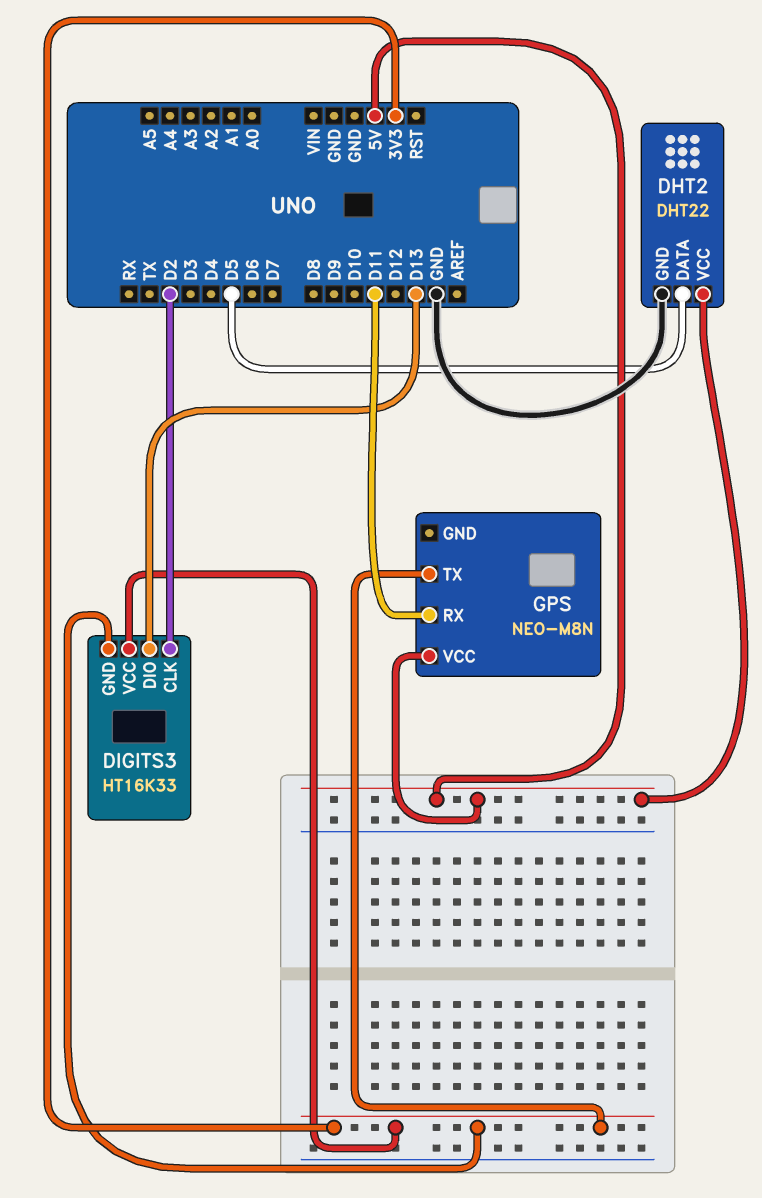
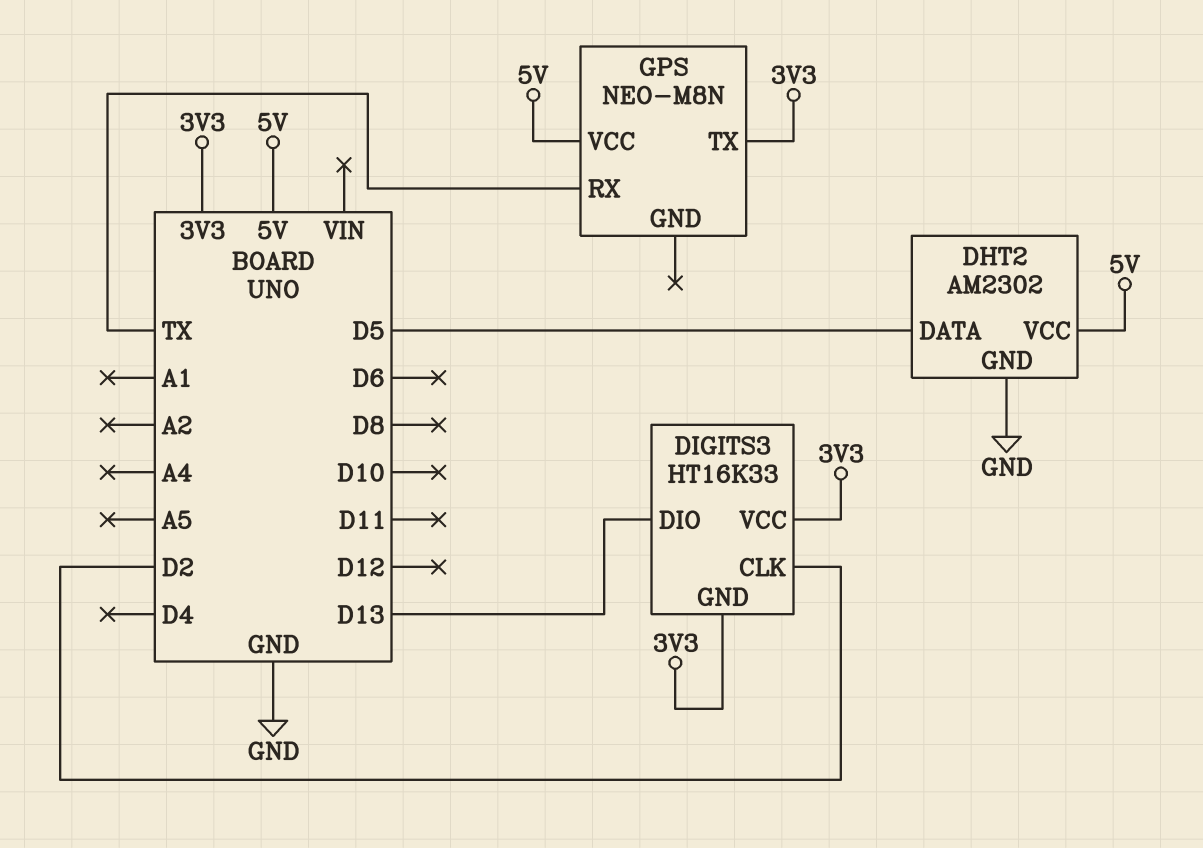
DHT2: DHT22 -> AM2302
GPS pin RX: D11 -> TX

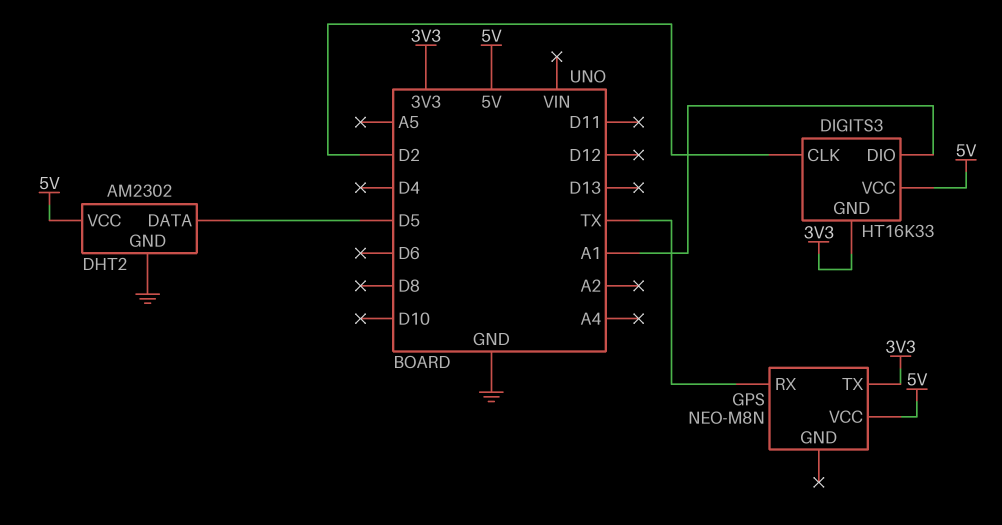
DIGITS3 pin DIO: D13 -> A1
DIGITS3 pin VCC: 3V3 -> 5V

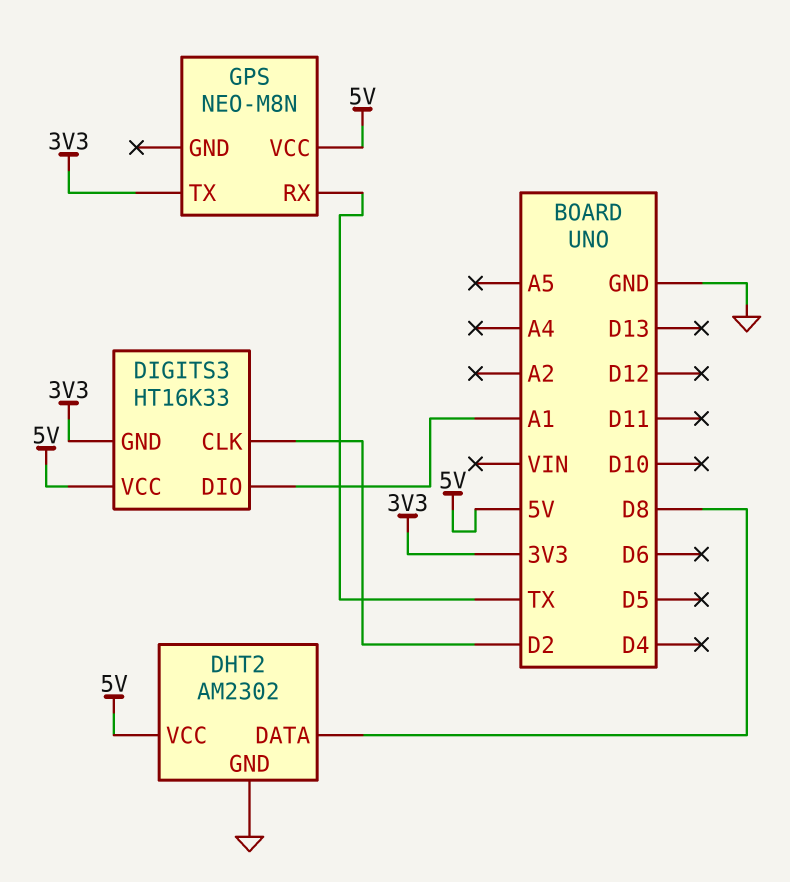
DHT2 pin DATA: D5 -> D8

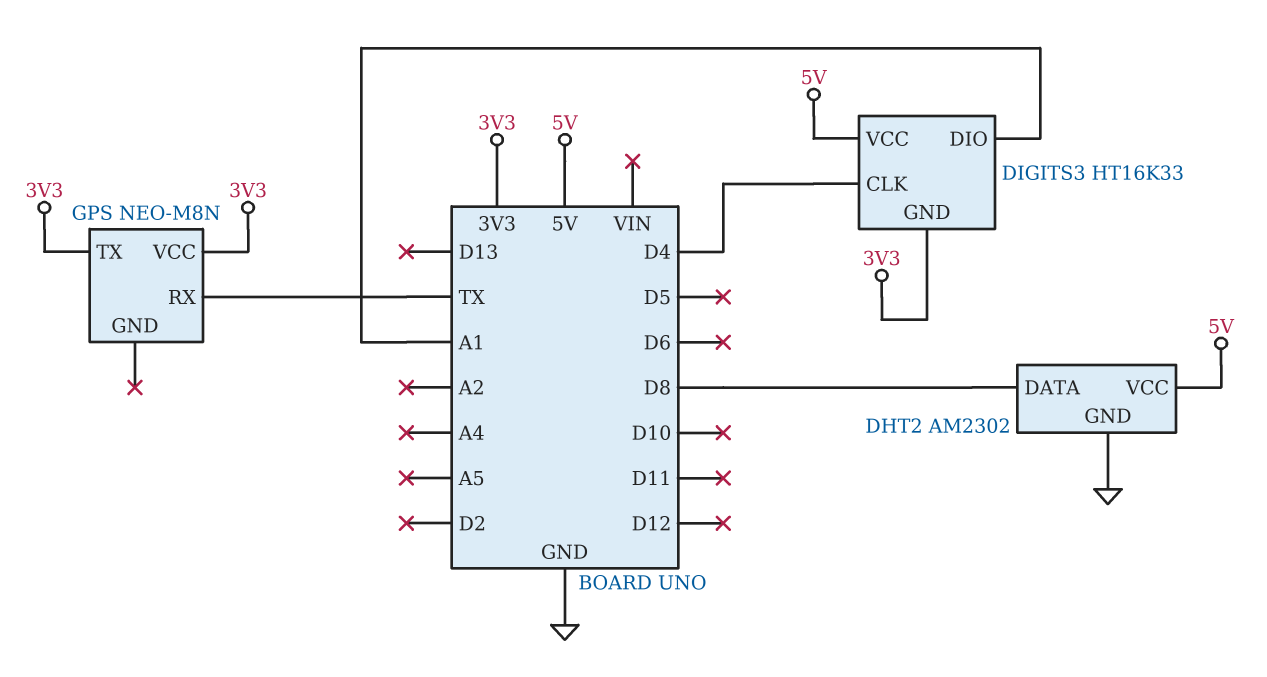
DIGITS3 pin CLK: D2 -> D4
GPS pin VCC: 5V -> 3V3

